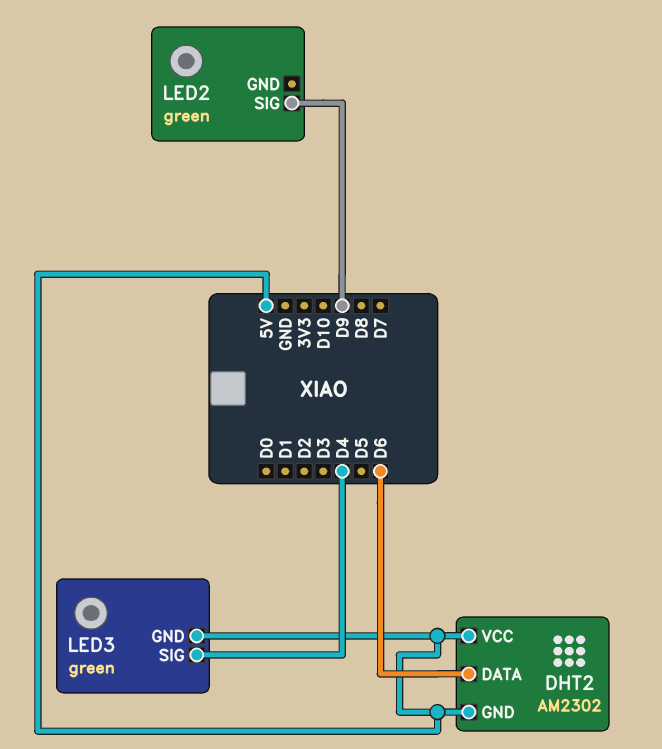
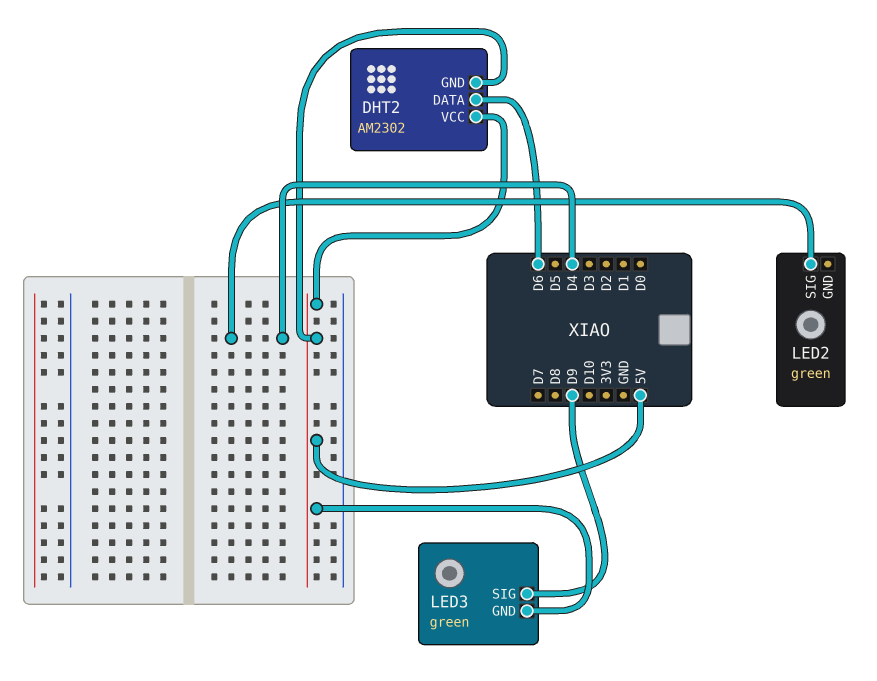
LED2 pin SIG: D9 -> D4
LED3 pin SIG: D4 -> D9

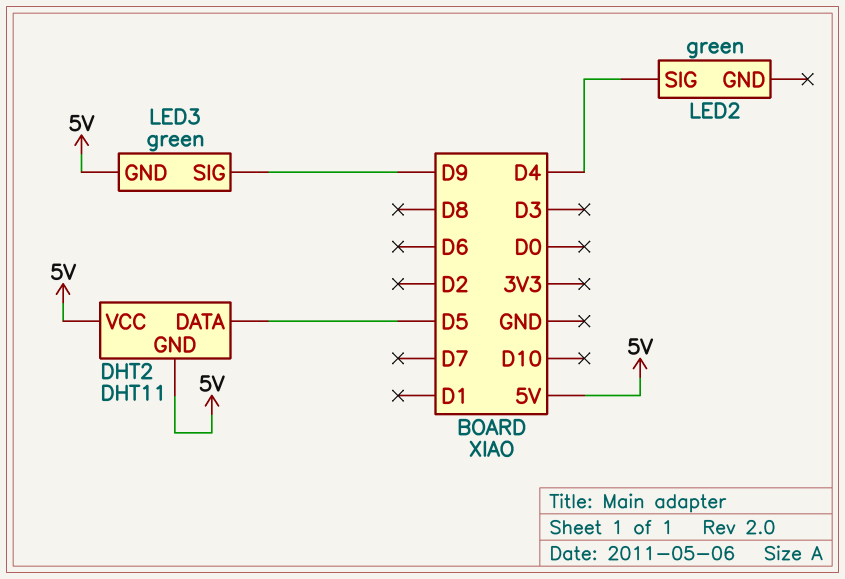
DHT2: AM2302 -> DHT11
DHT2 pin DATA: D6 -> D5

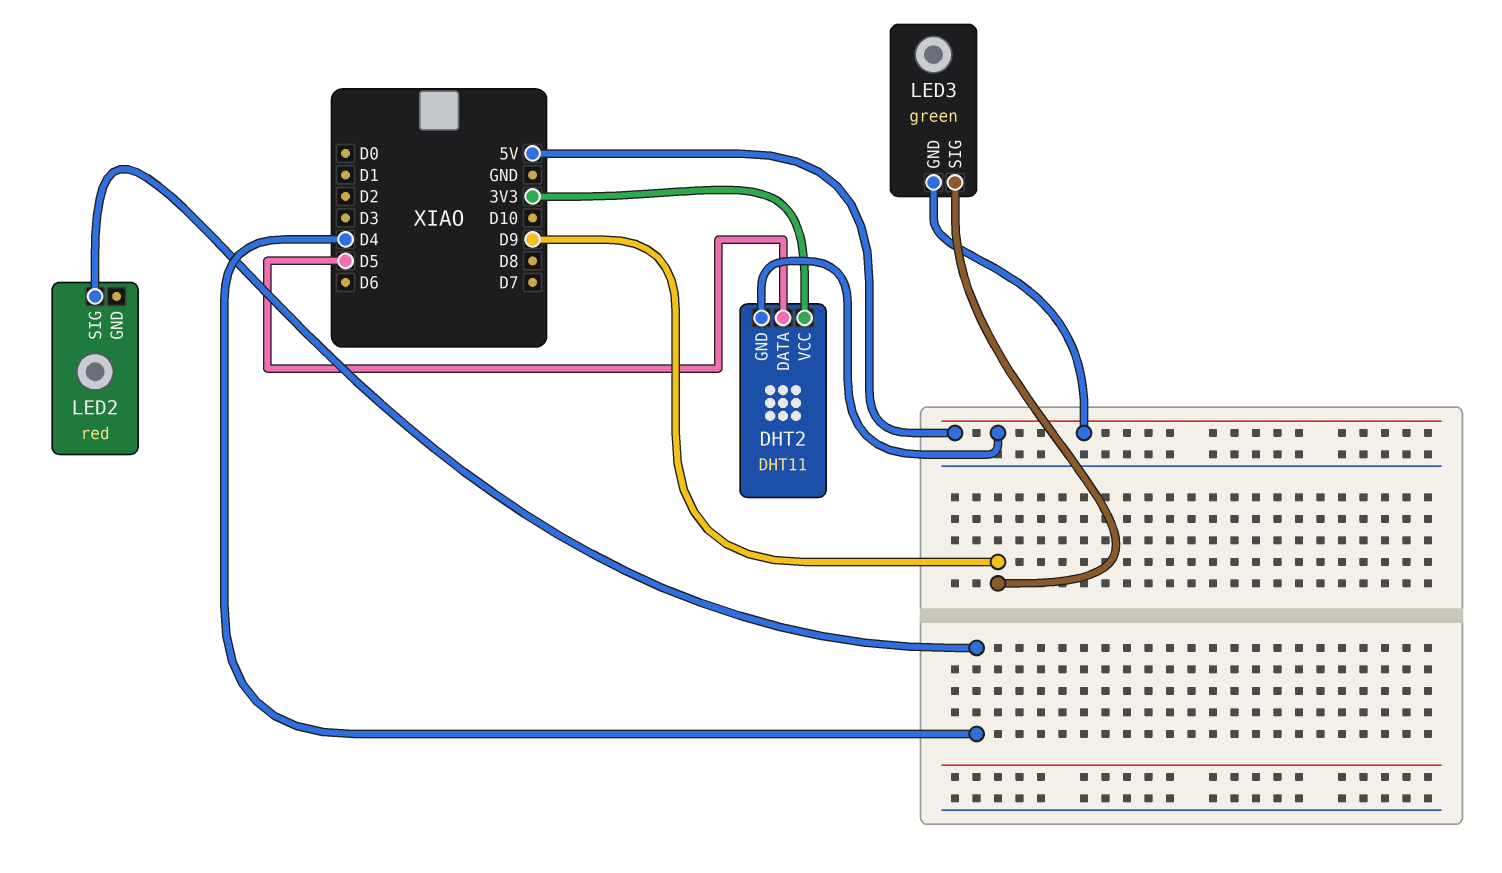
DHT2 pin VCC: 5V -> 3V3
LED2: green -> red

